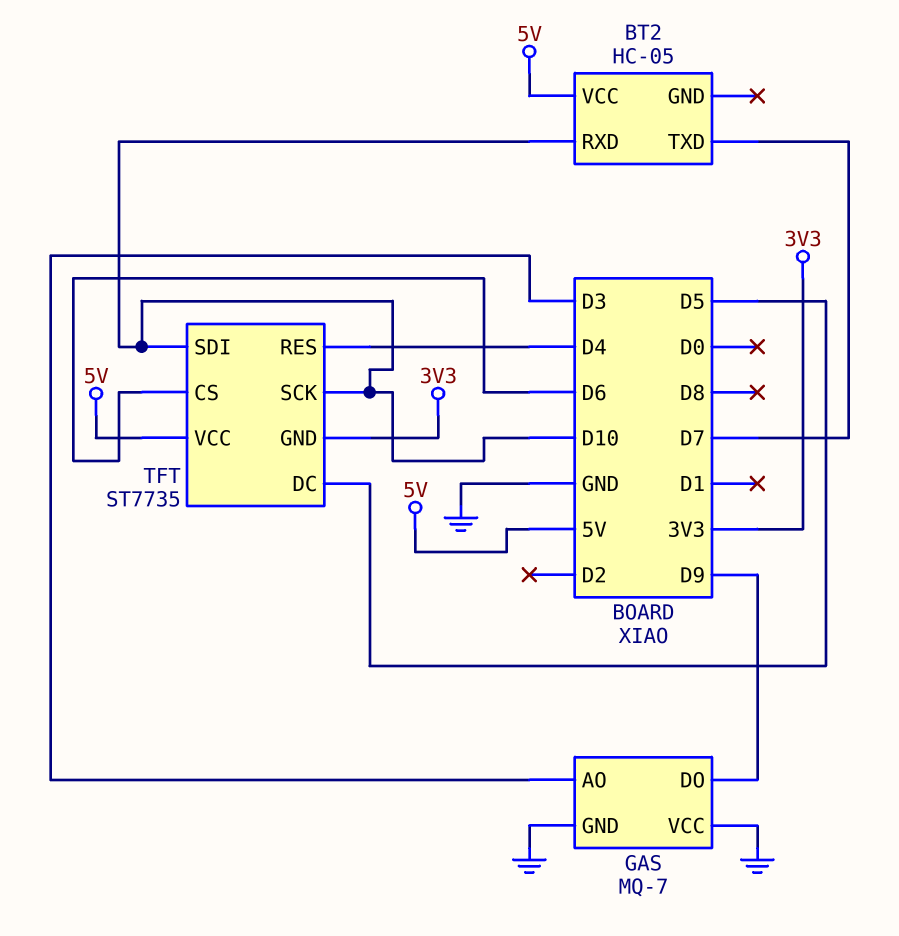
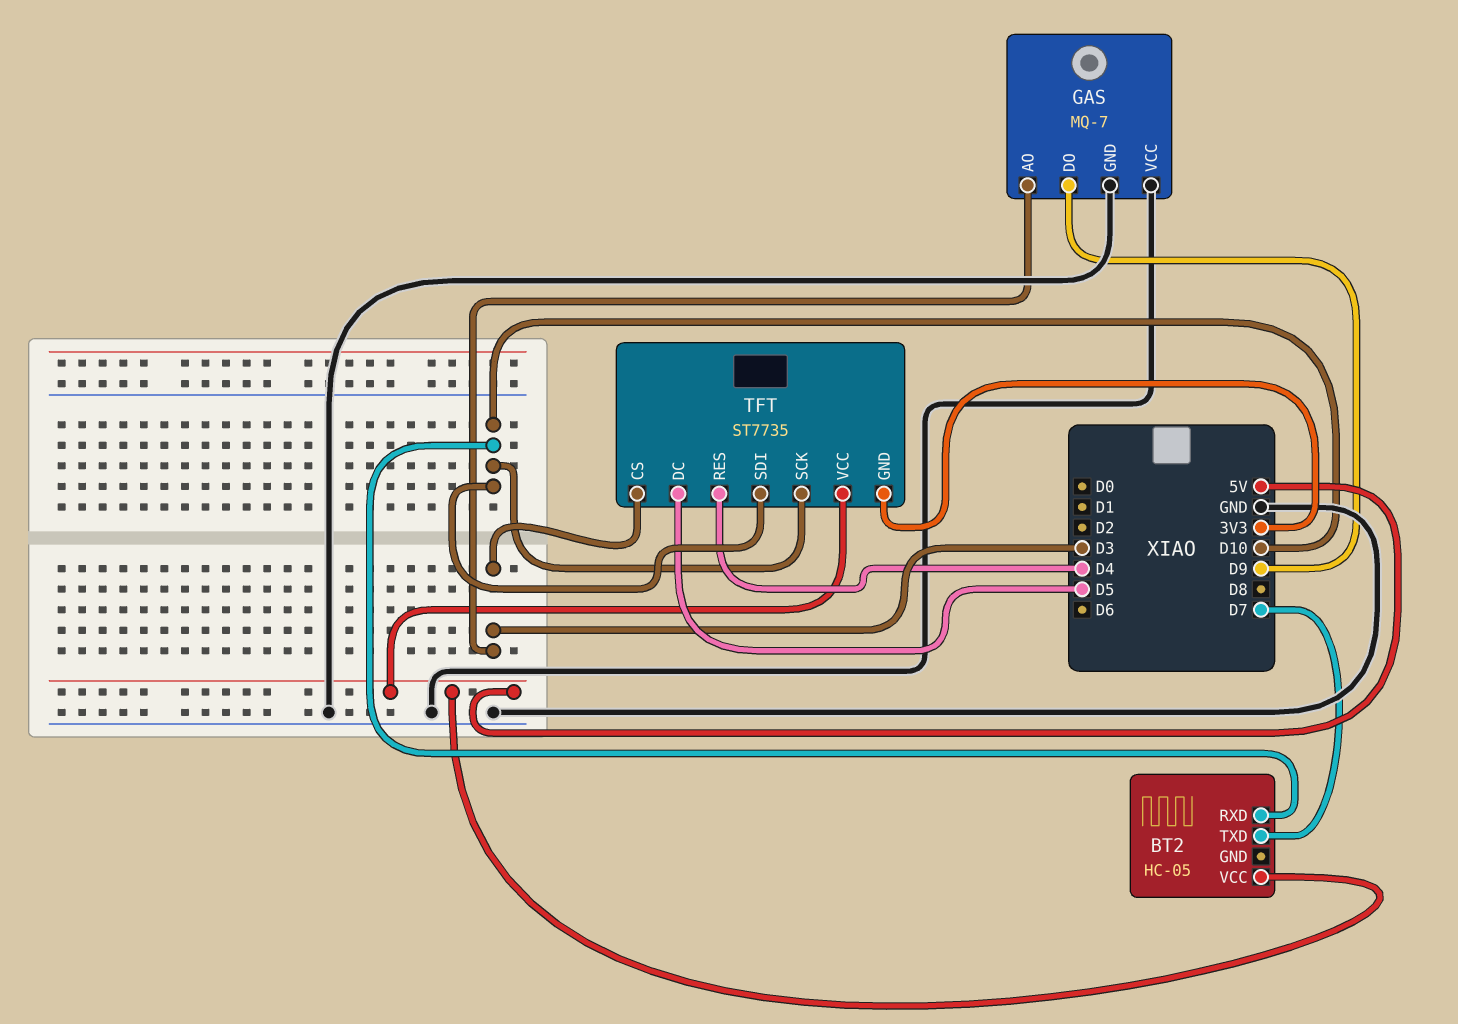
TFT pin CS: D6 -> D3

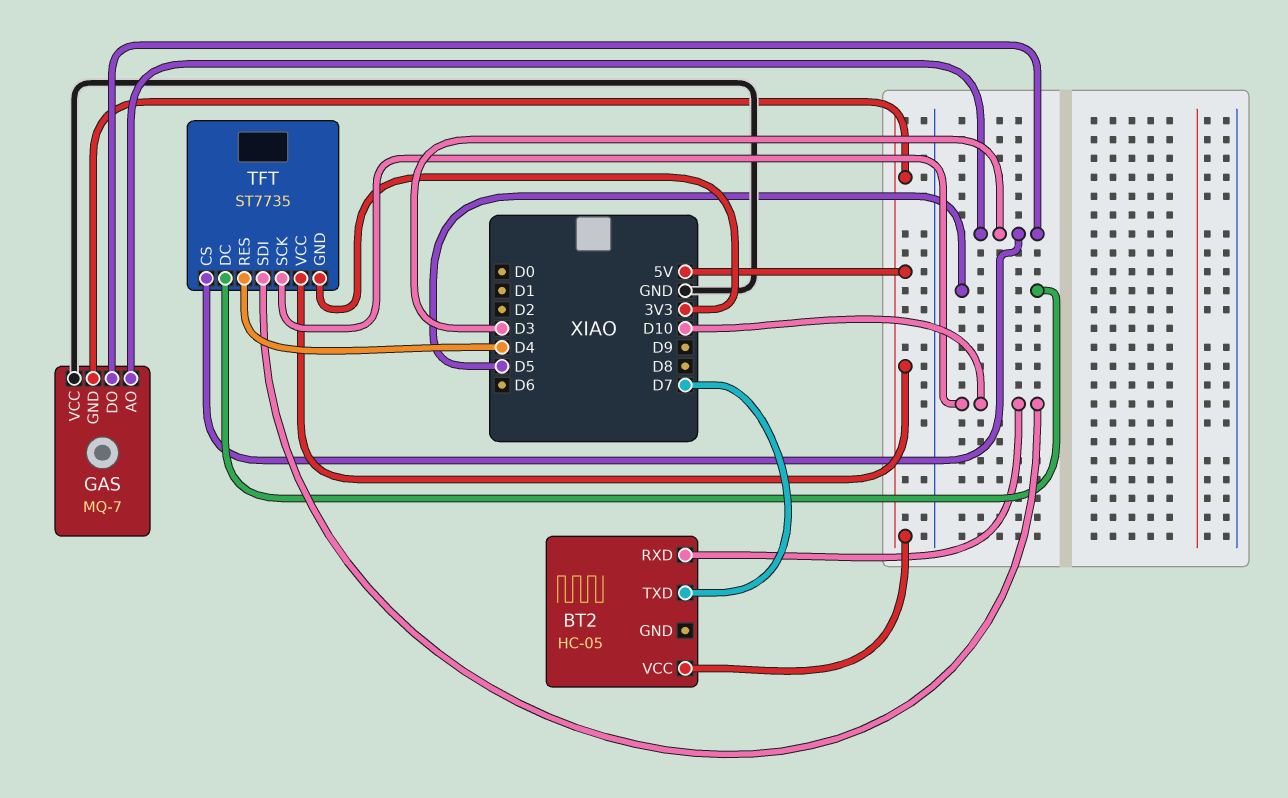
GAS pin DO: D9 -> D3
GAS pin GND: GND -> 5V

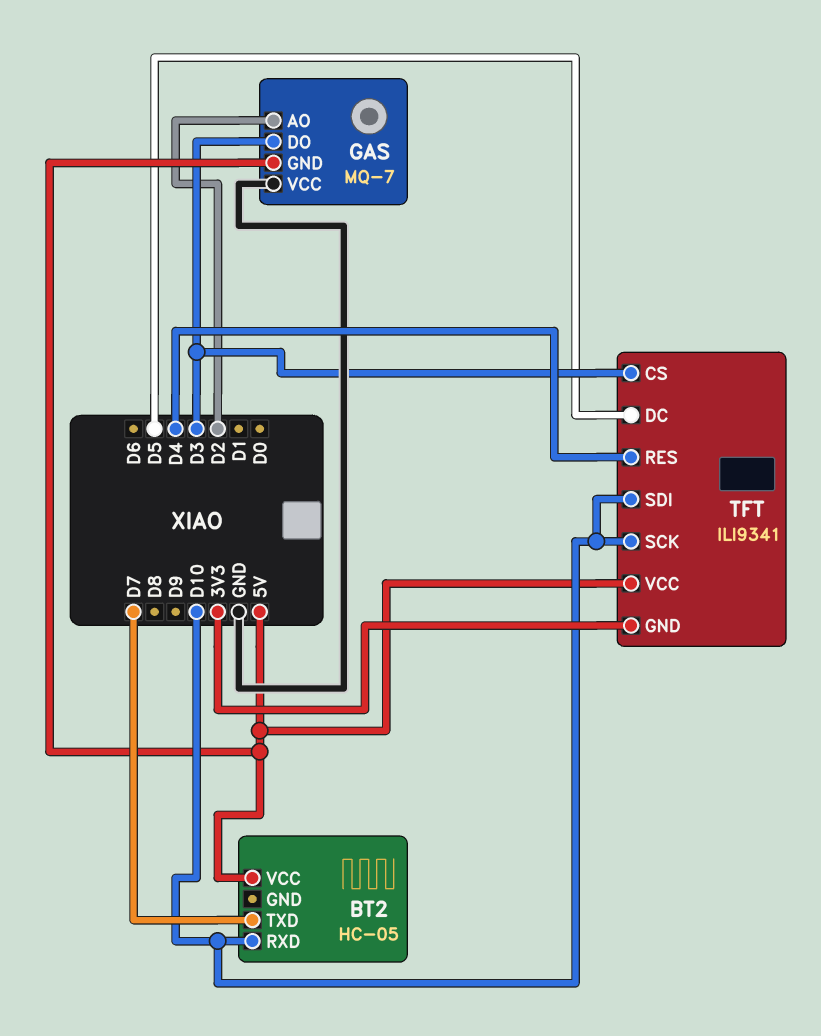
GAS pin AO: D3 -> D2
TFT: ST7735 -> ILI9341

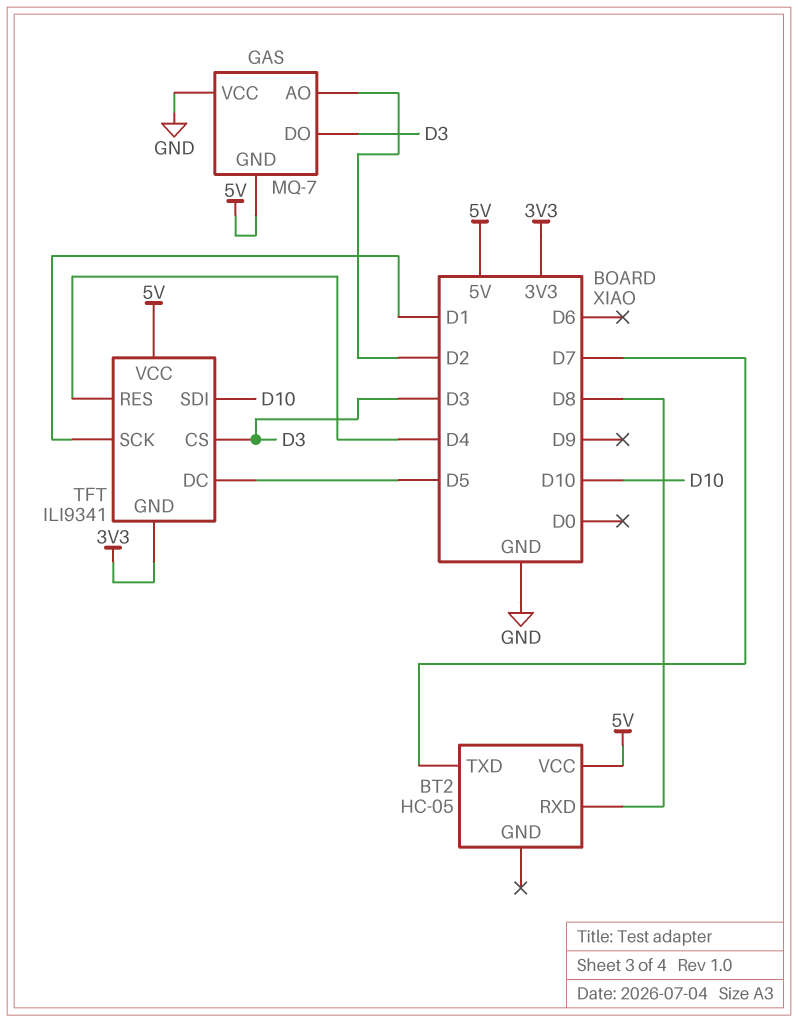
BT2 pin RXD: D10 -> D8
TFT pin SCK: D10 -> D1

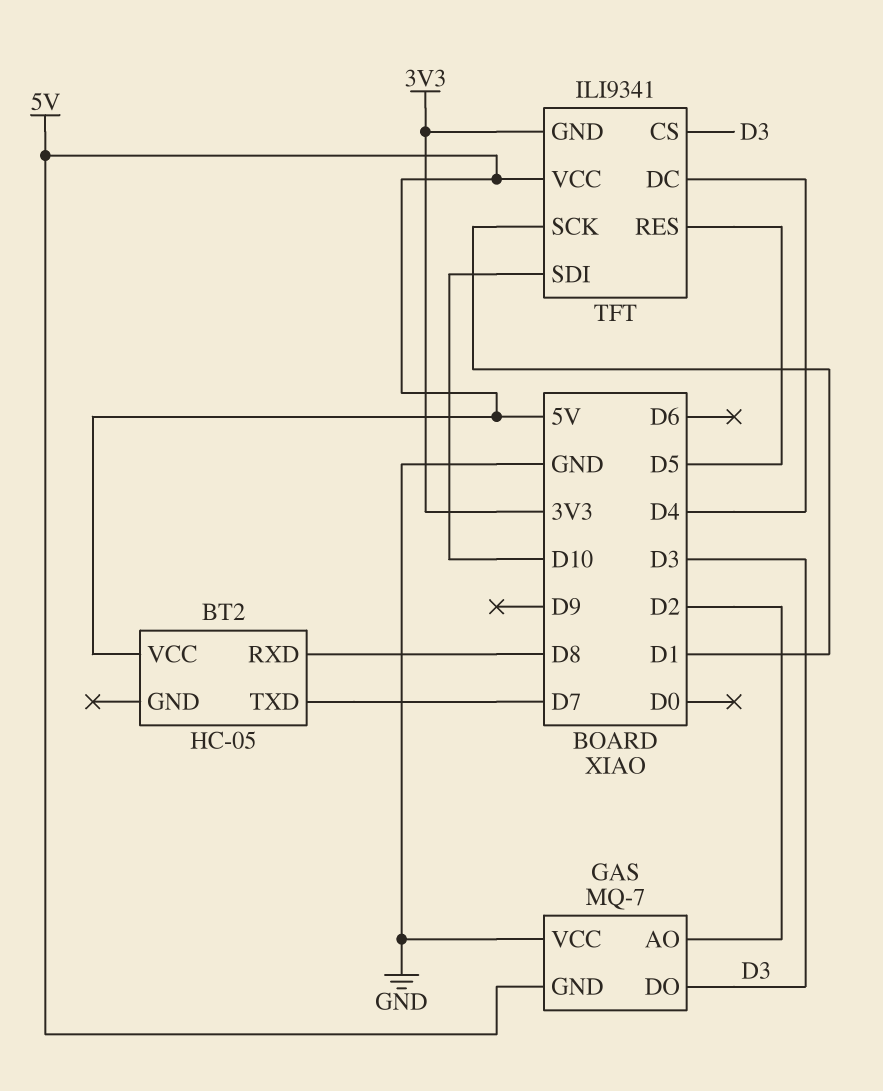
TFT pin DC: D5 -> D4
TFT pin RES: D4 -> D5

